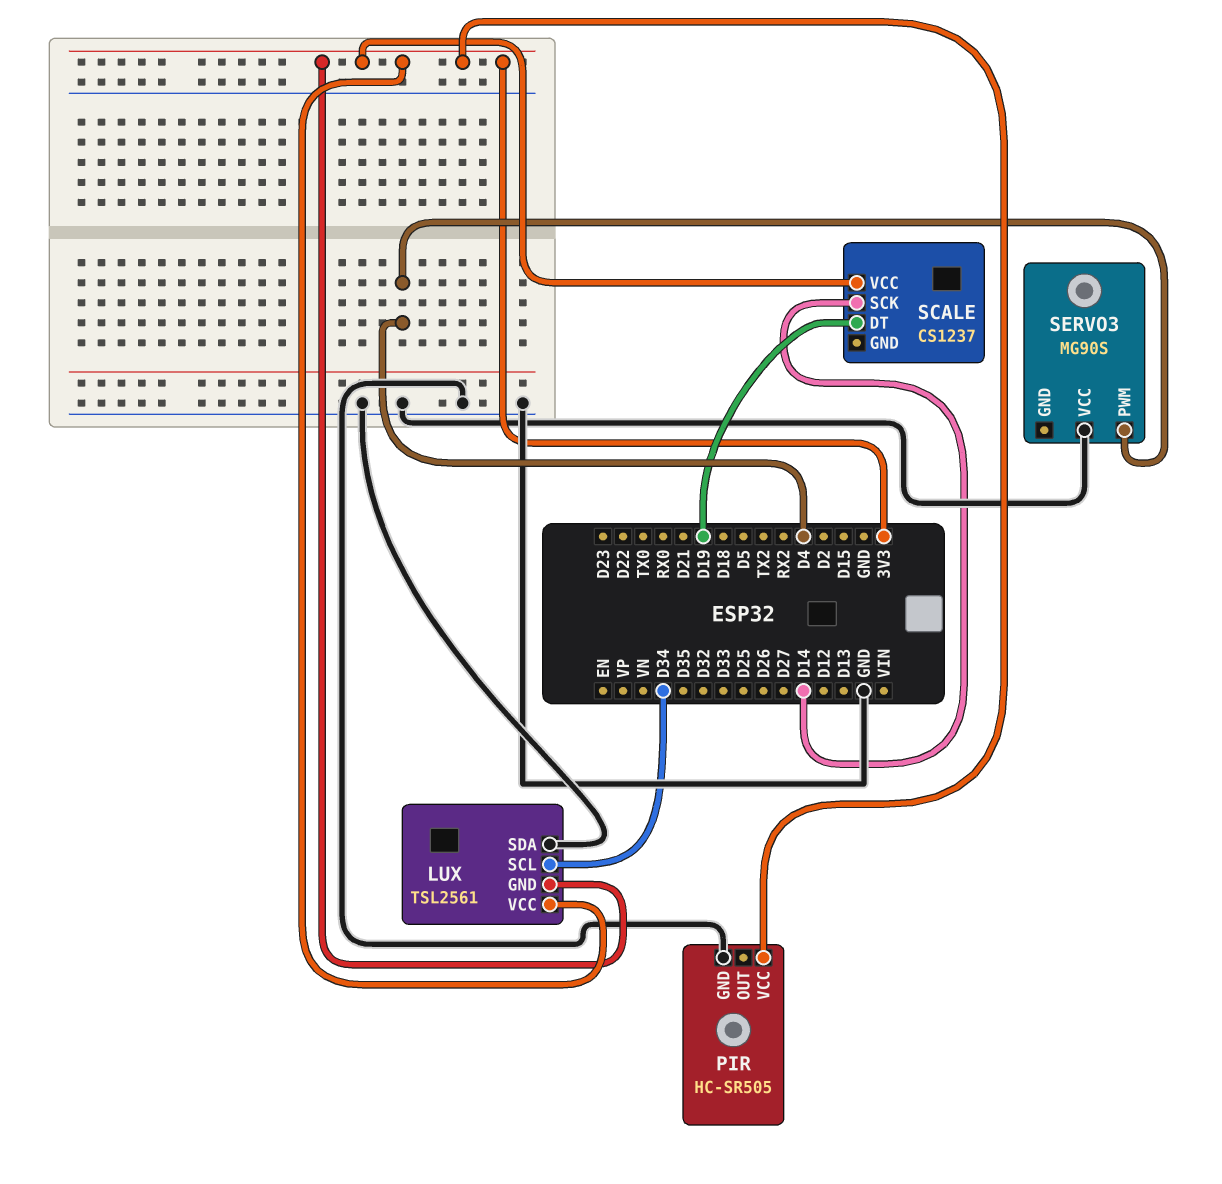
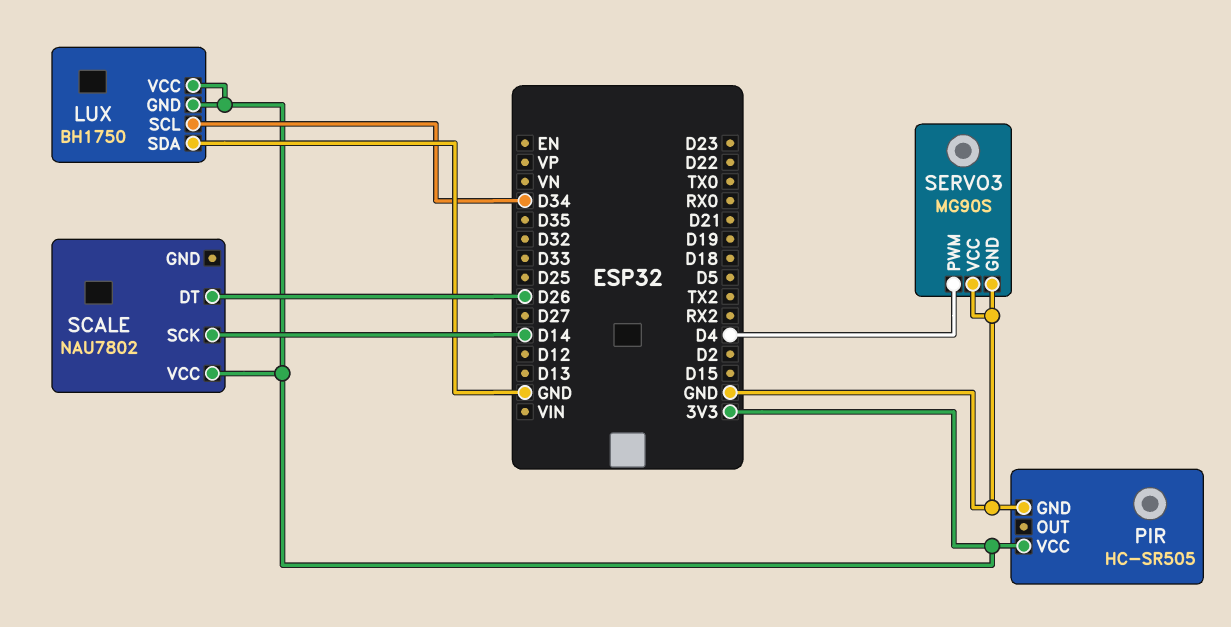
LUX: TSL2561 -> BH1750
SCALE: CS1237 -> NAU7802
SCALE pin DT: D19 -> D26
SERVO3 pin GND: none -> GND

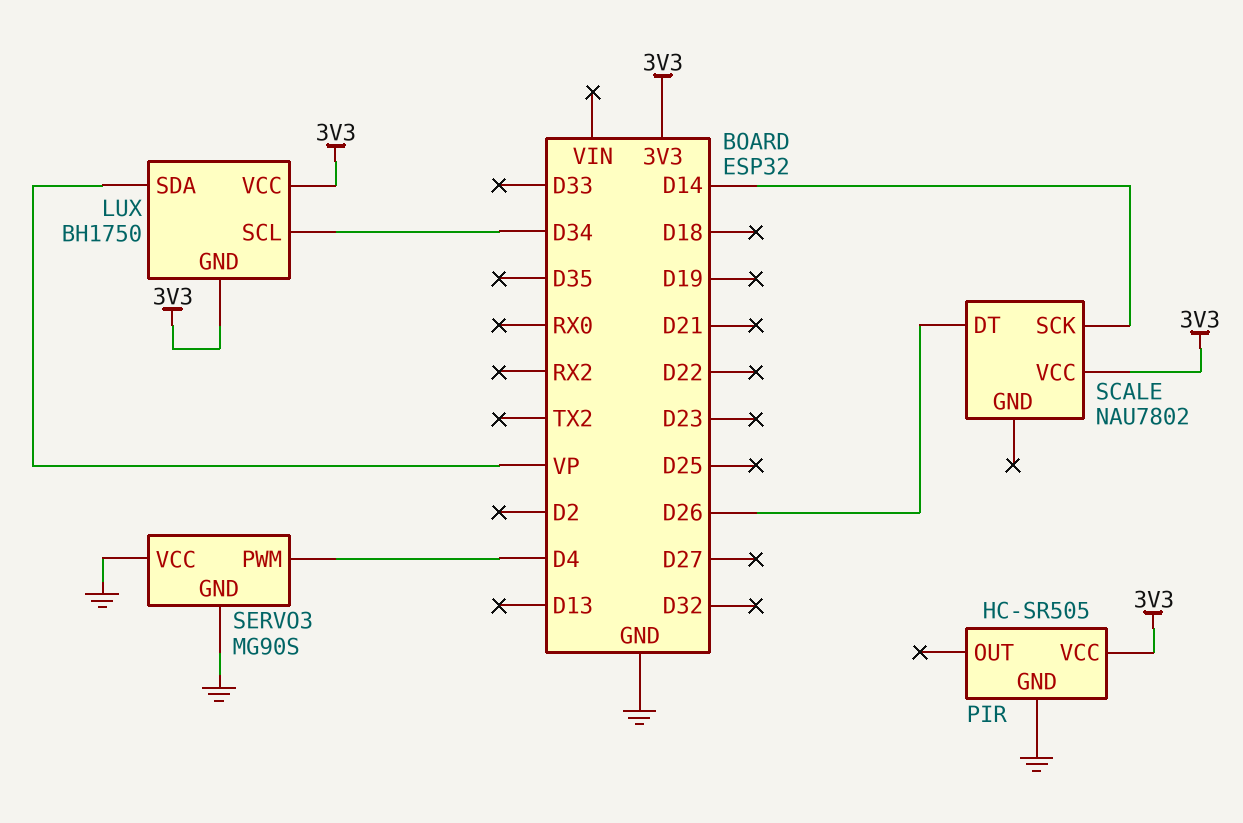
LUX pin SDA: GND -> VP

